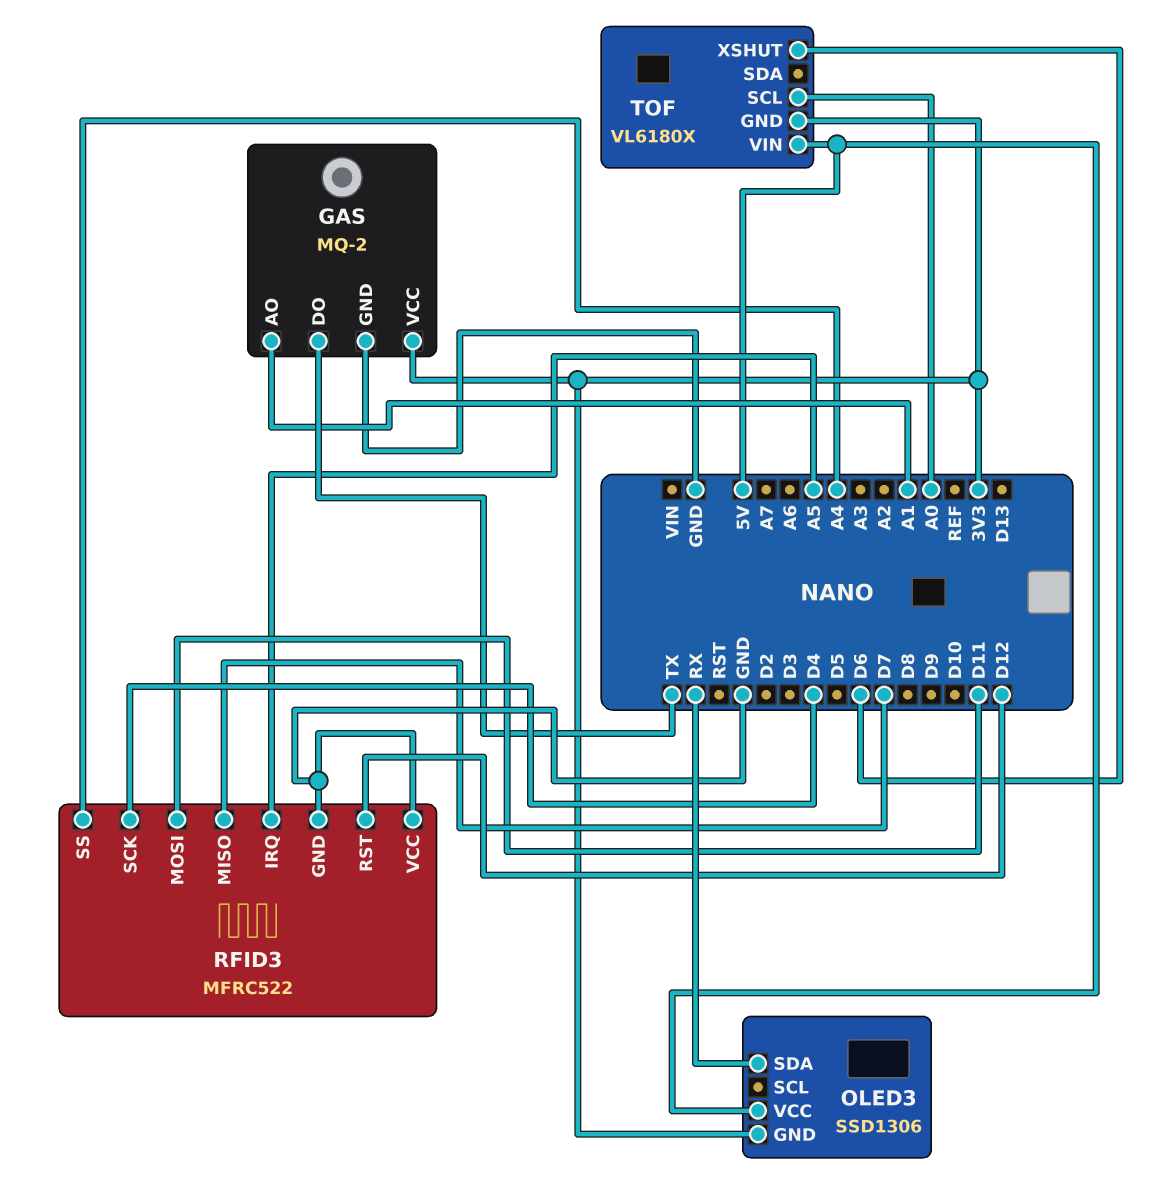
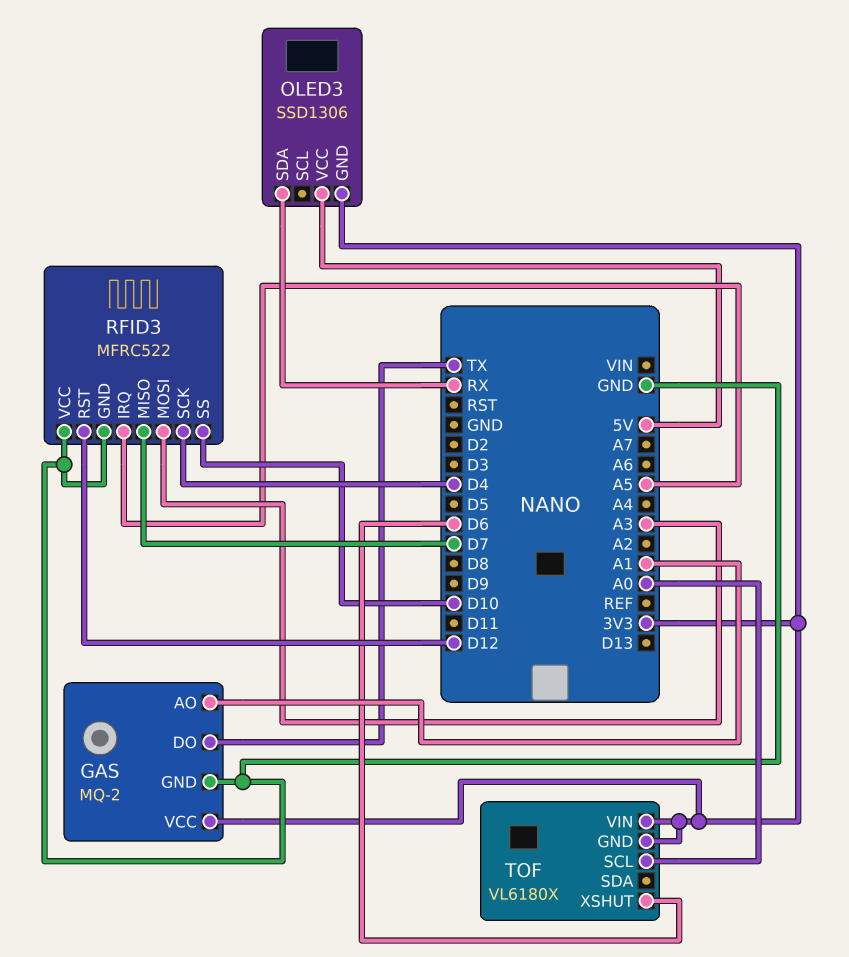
RFID3 pin MOSI: D11 -> A3
RFID3 pin SS: A4 -> D10
TOF pin VIN: 5V -> 3V3

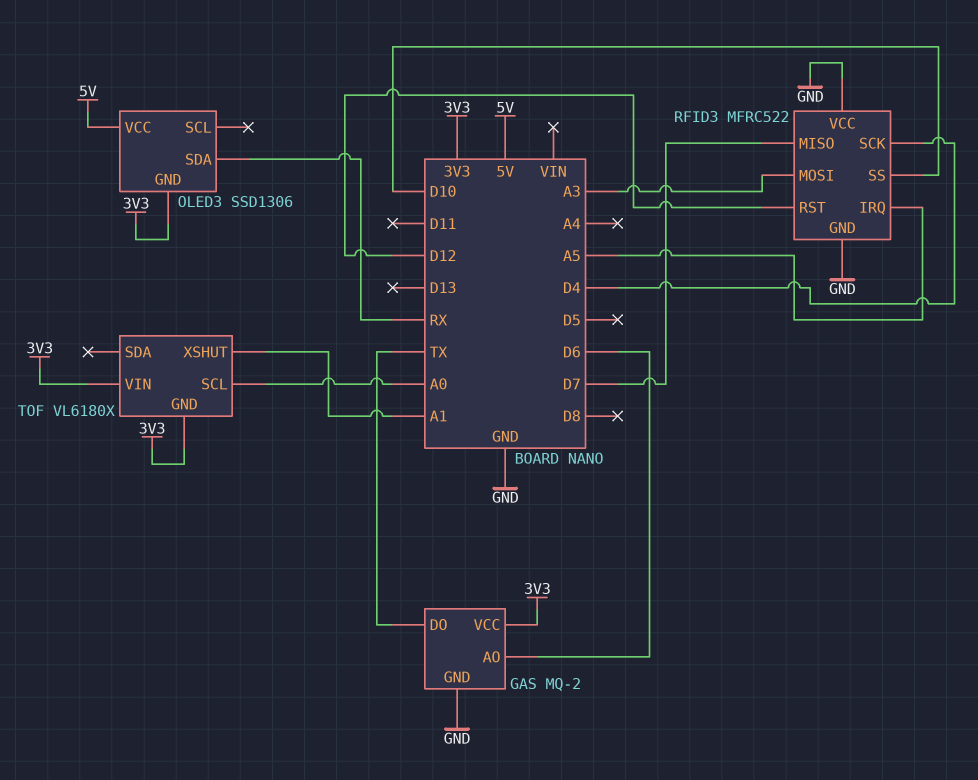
GAS pin AO: A1 -> D6
TOF pin XSHUT: D6 -> A1

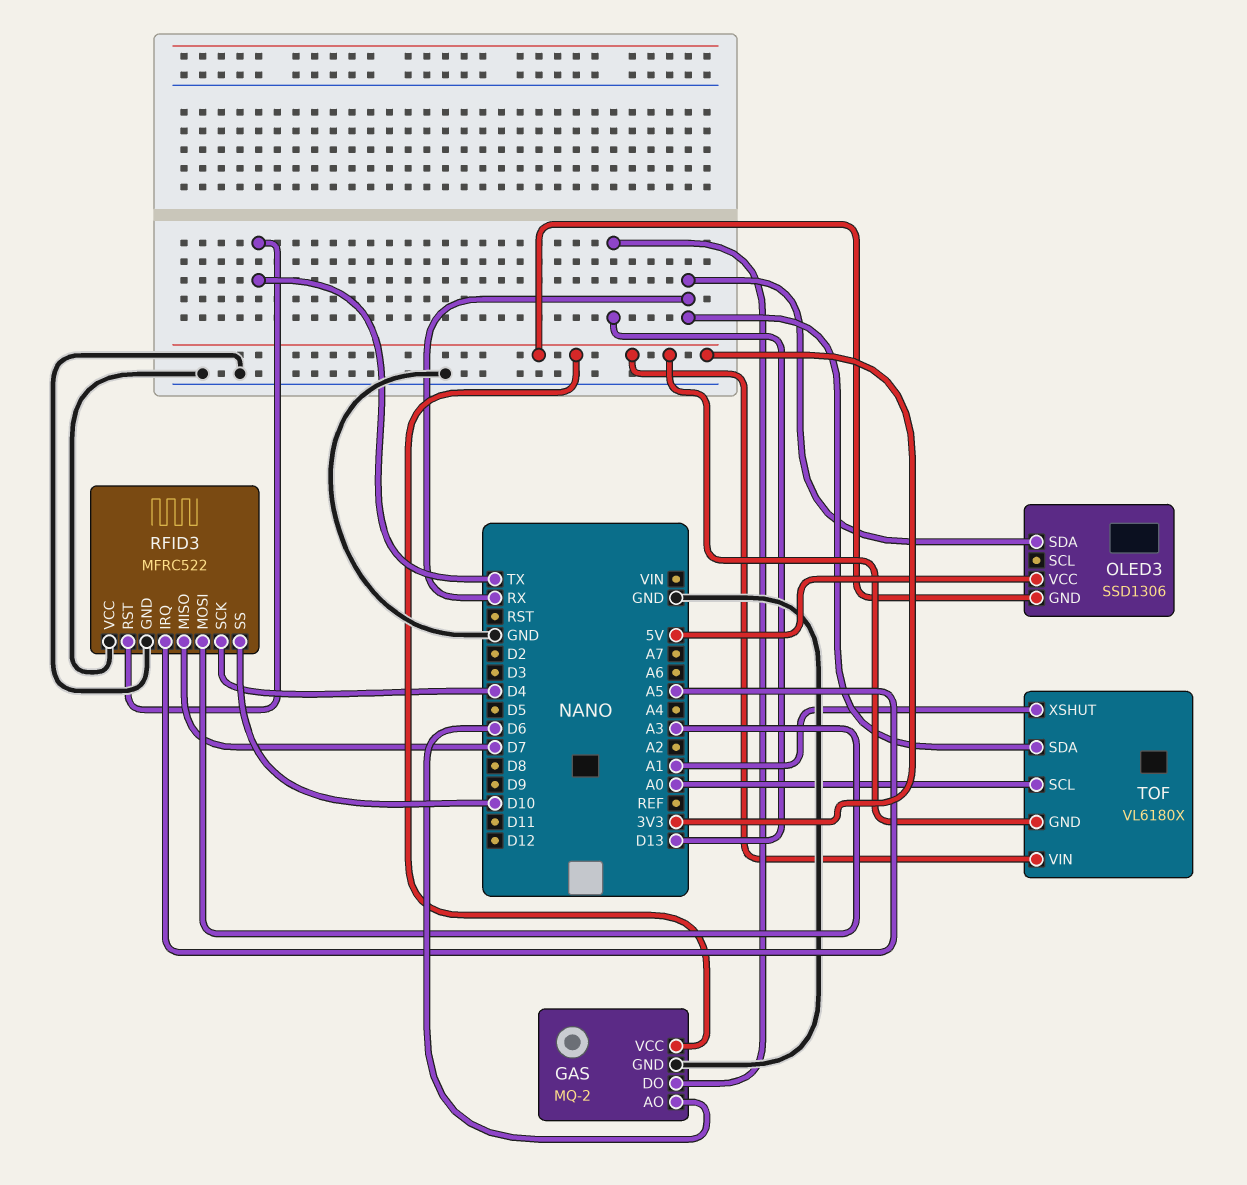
GAS pin DO: TX -> D13
RFID3 pin RST: D12 -> TX
TOF pin SDA: none -> RX

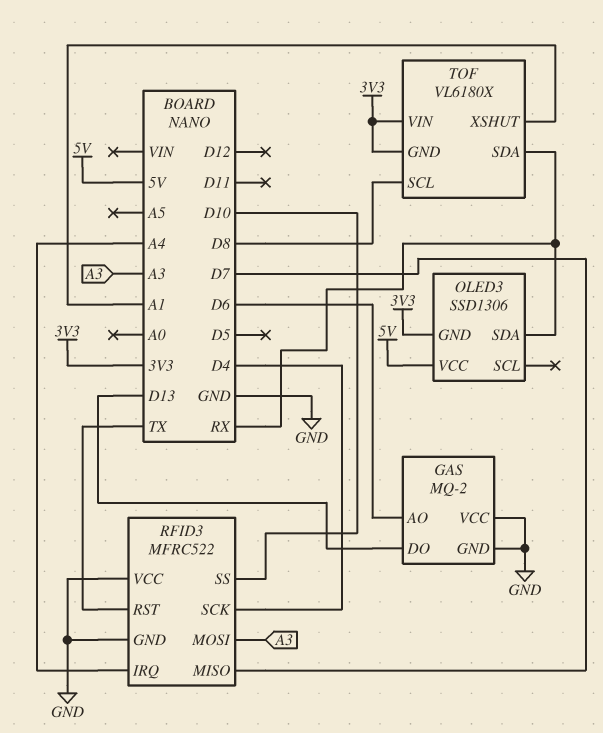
GAS pin VCC: 3V3 -> GND
RFID3 pin IRQ: A5 -> A4
TOF pin SCL: A0 -> D8

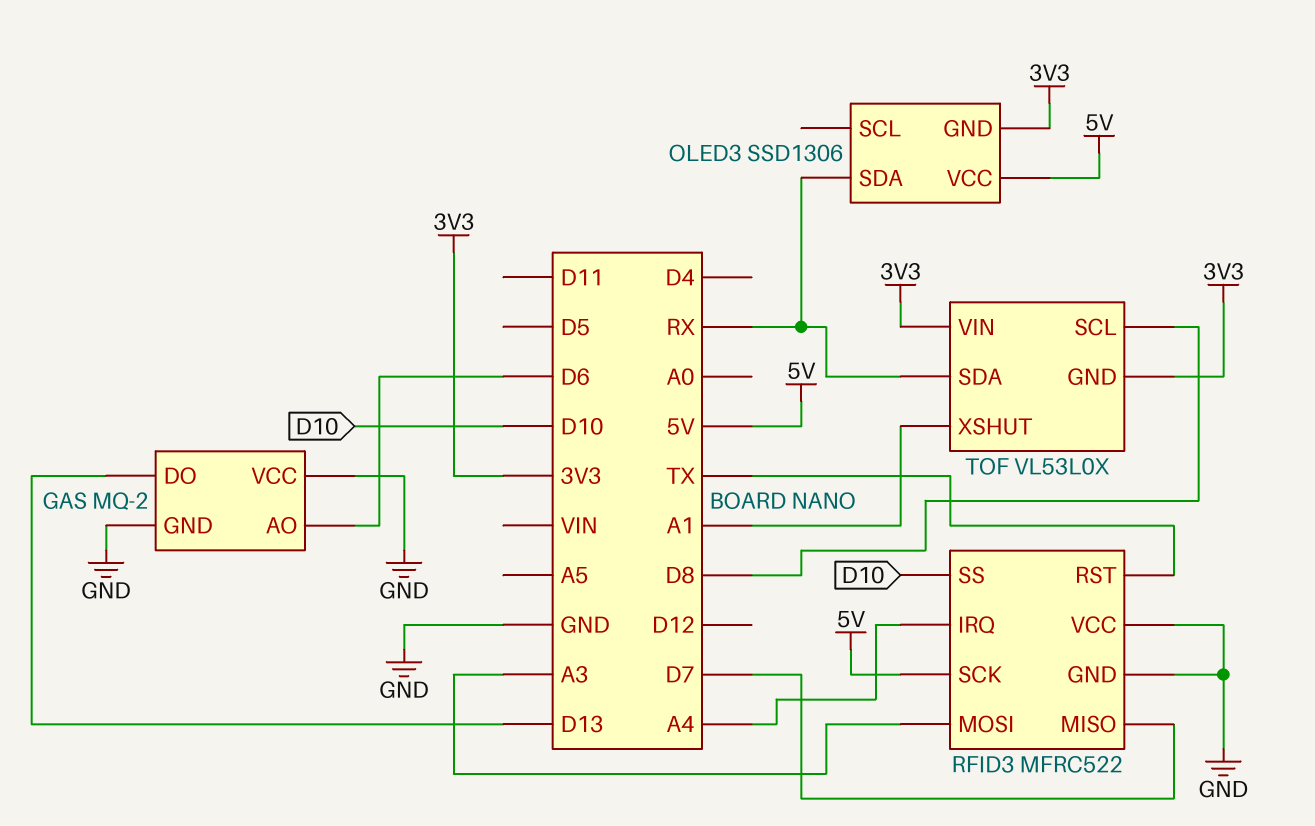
RFID3 pin SCK: D4 -> 5V
TOF: VL6180X -> VL53L0X

